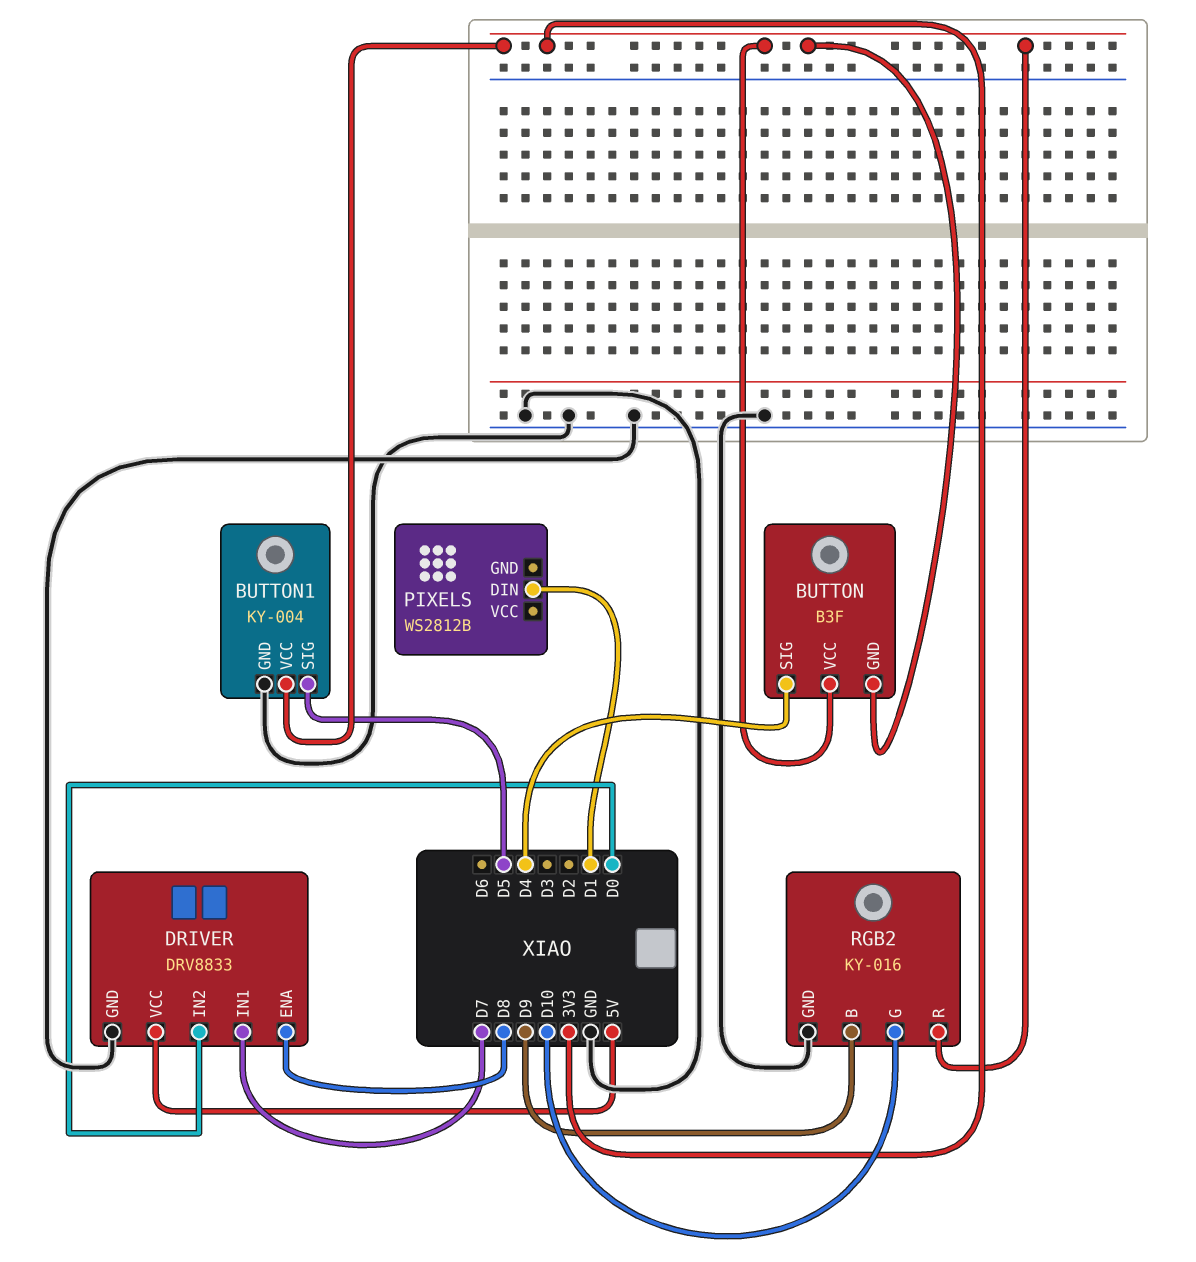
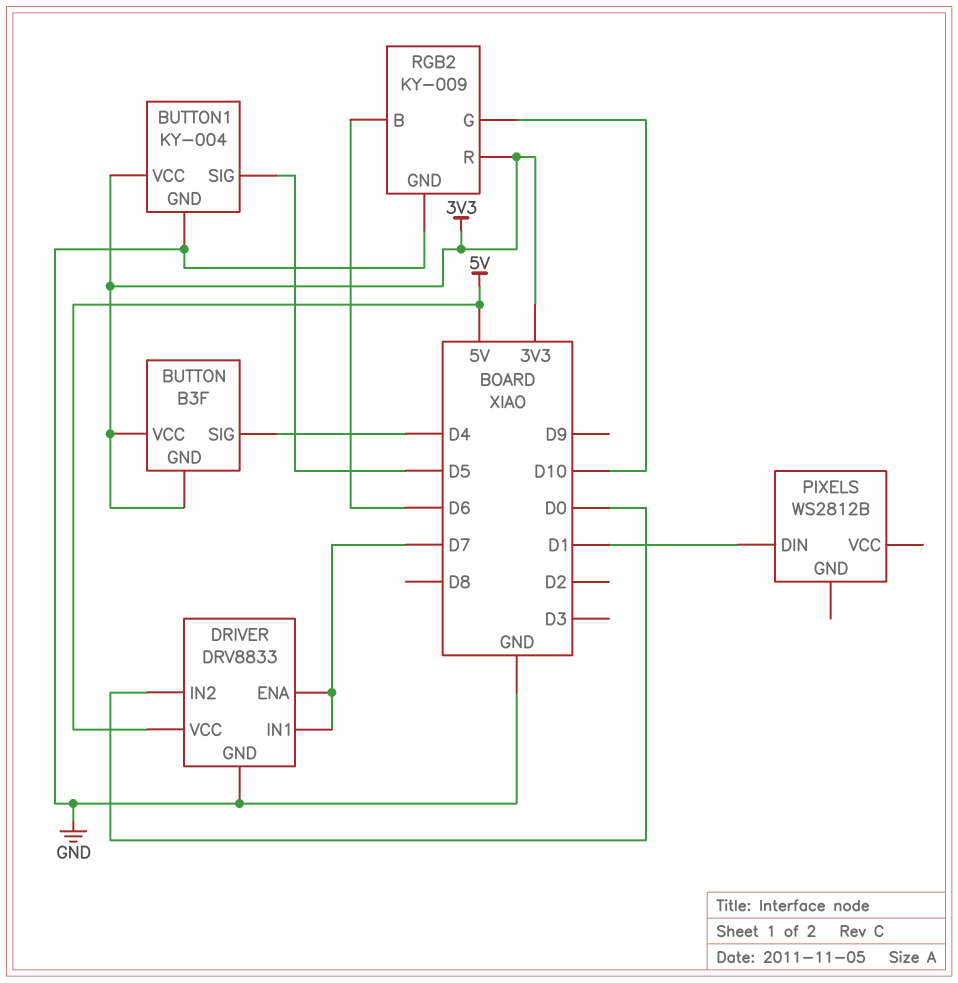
DRIVER pin ENA: D8 -> D7
RGB2: KY-016 -> KY-009
RGB2 pin B: D9 -> D6

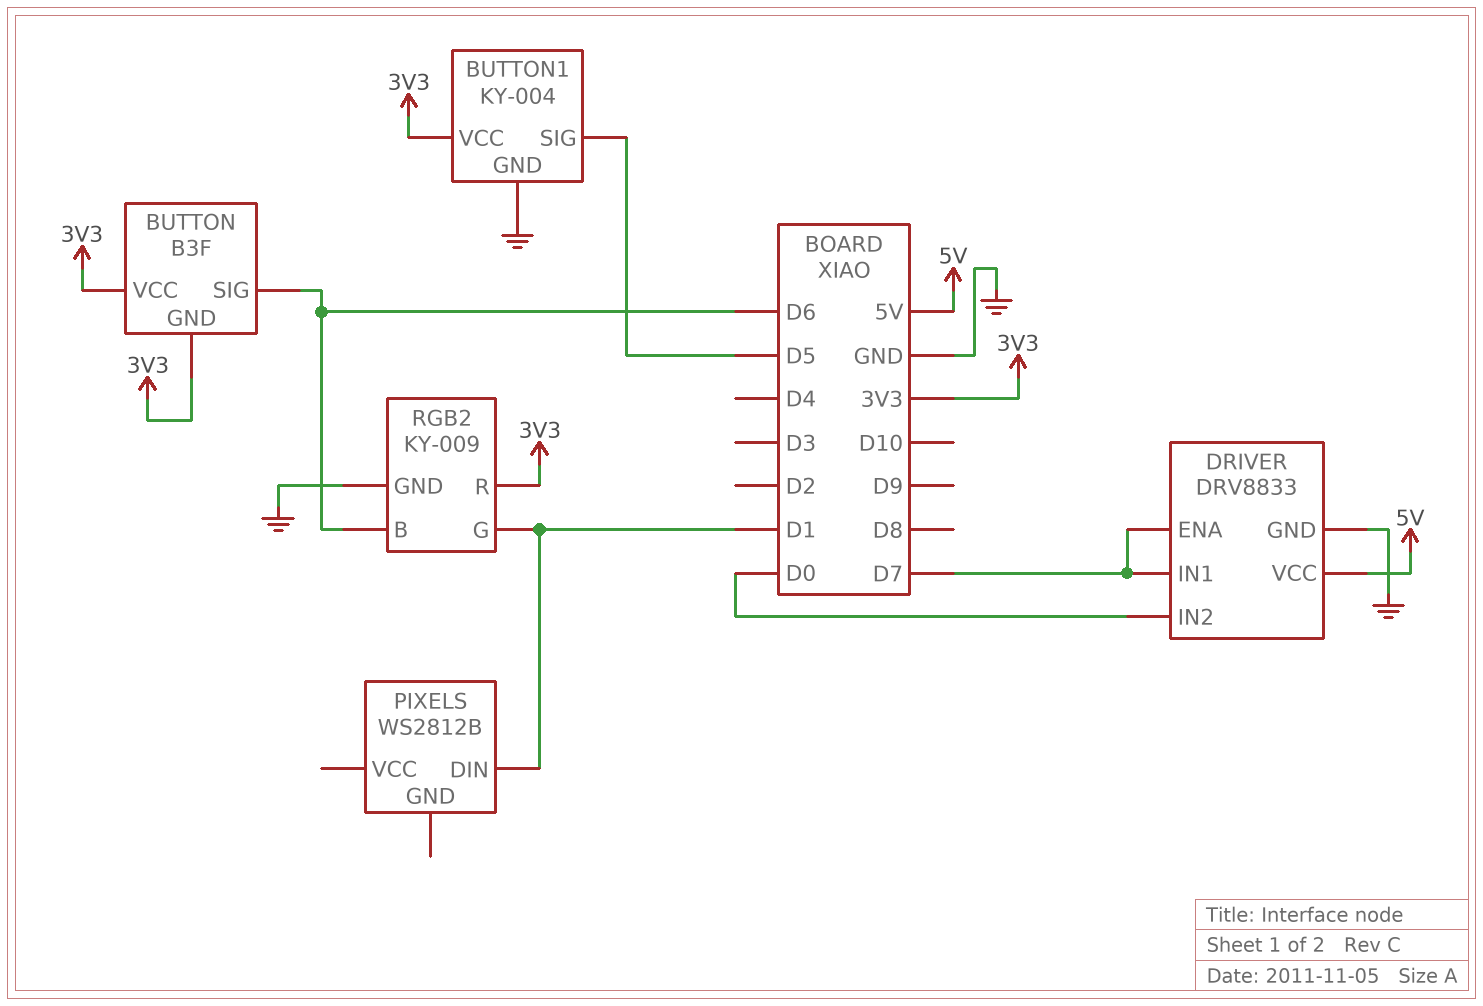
BUTTON pin SIG: D4 -> D6
RGB2 pin G: D10 -> D1

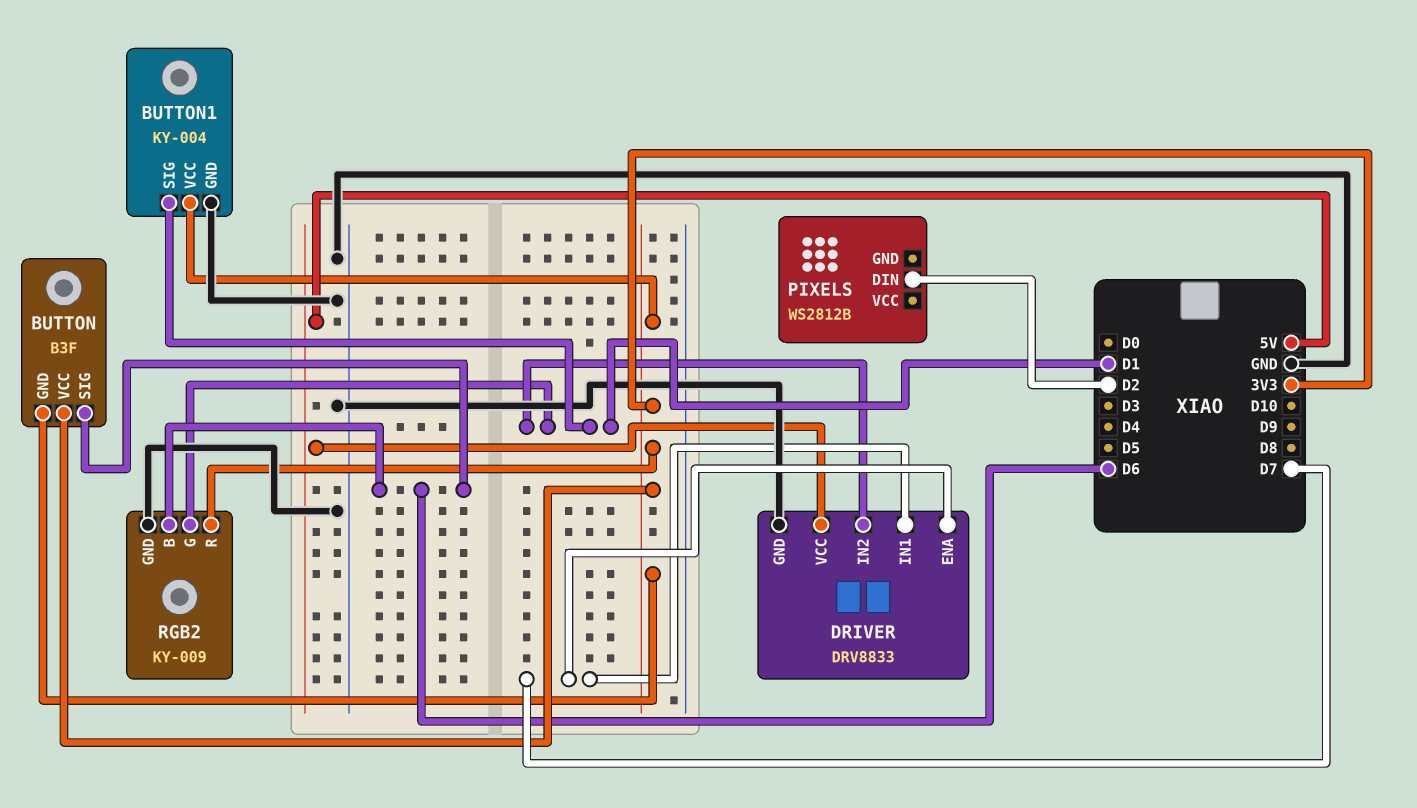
BUTTON1 pin SIG: D5 -> D1
DRIVER pin IN2: D0 -> D1
PIXELS pin DIN: D1 -> D2

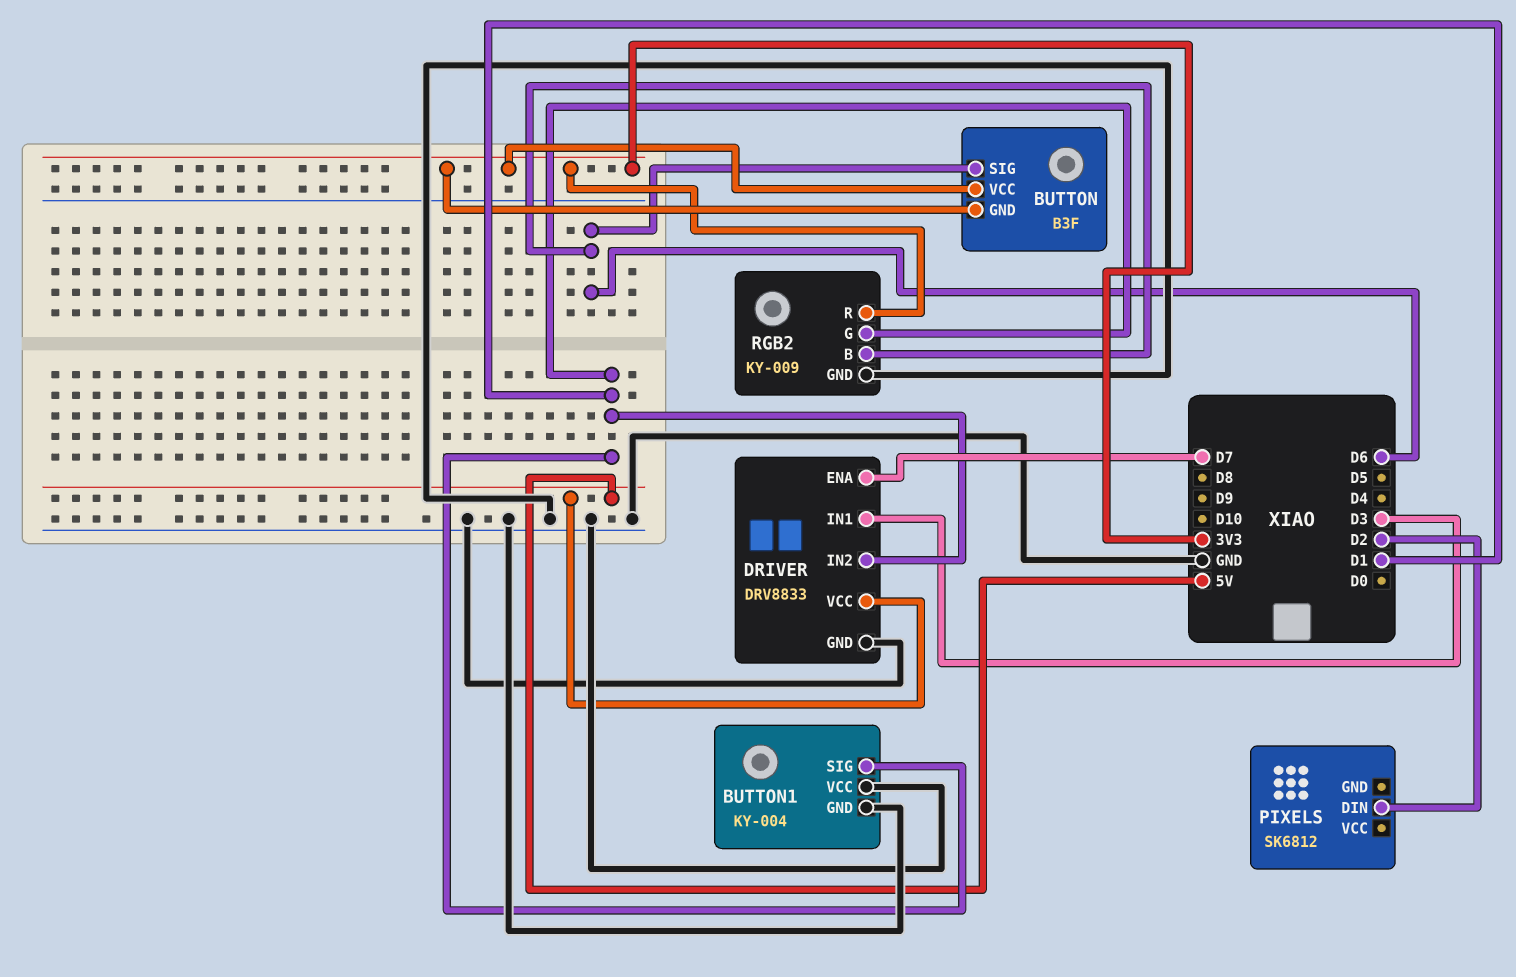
BUTTON1 pin VCC: 3V3 -> GND
DRIVER pin IN1: D7 -> D3
PIXELS: WS2812B -> SK6812

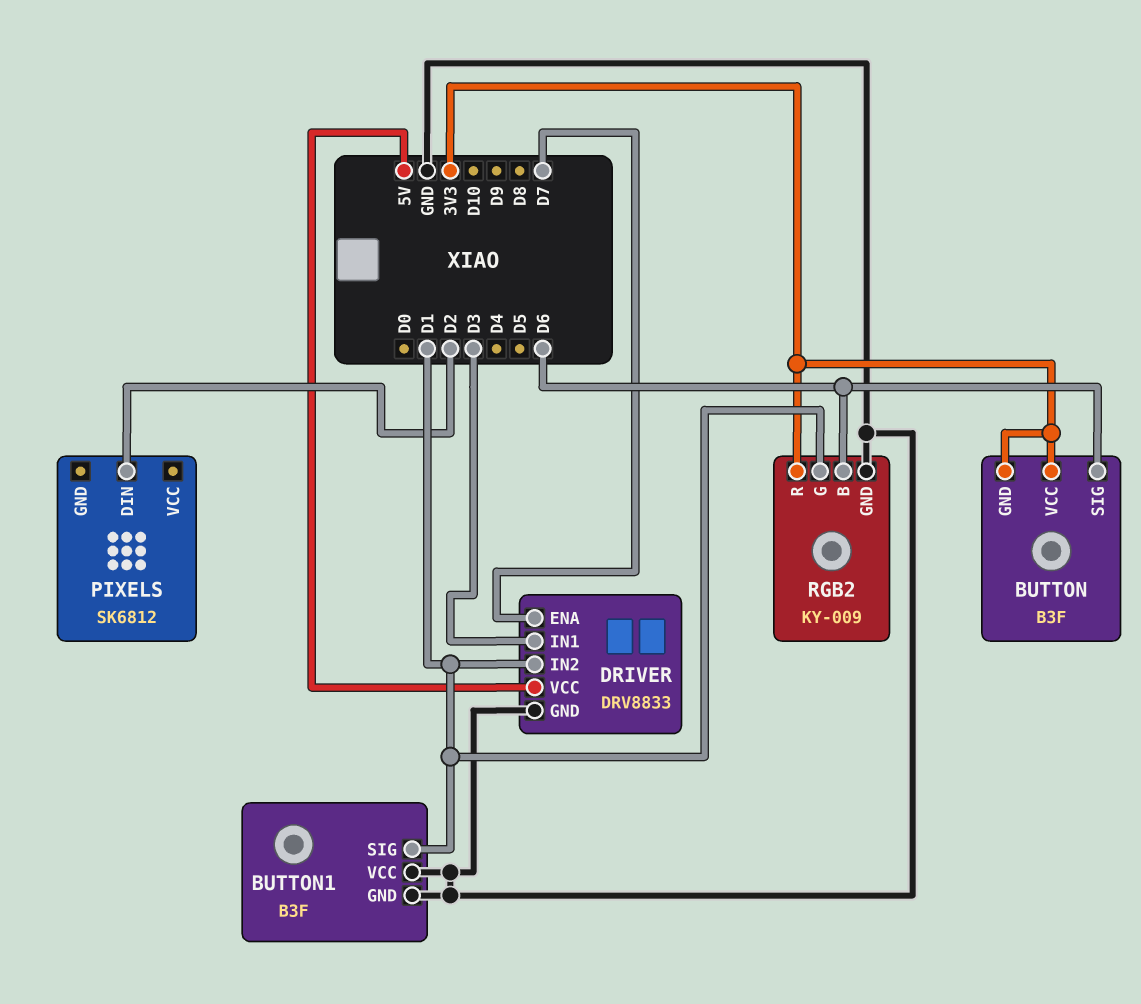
BUTTON1: KY-004 -> B3F

